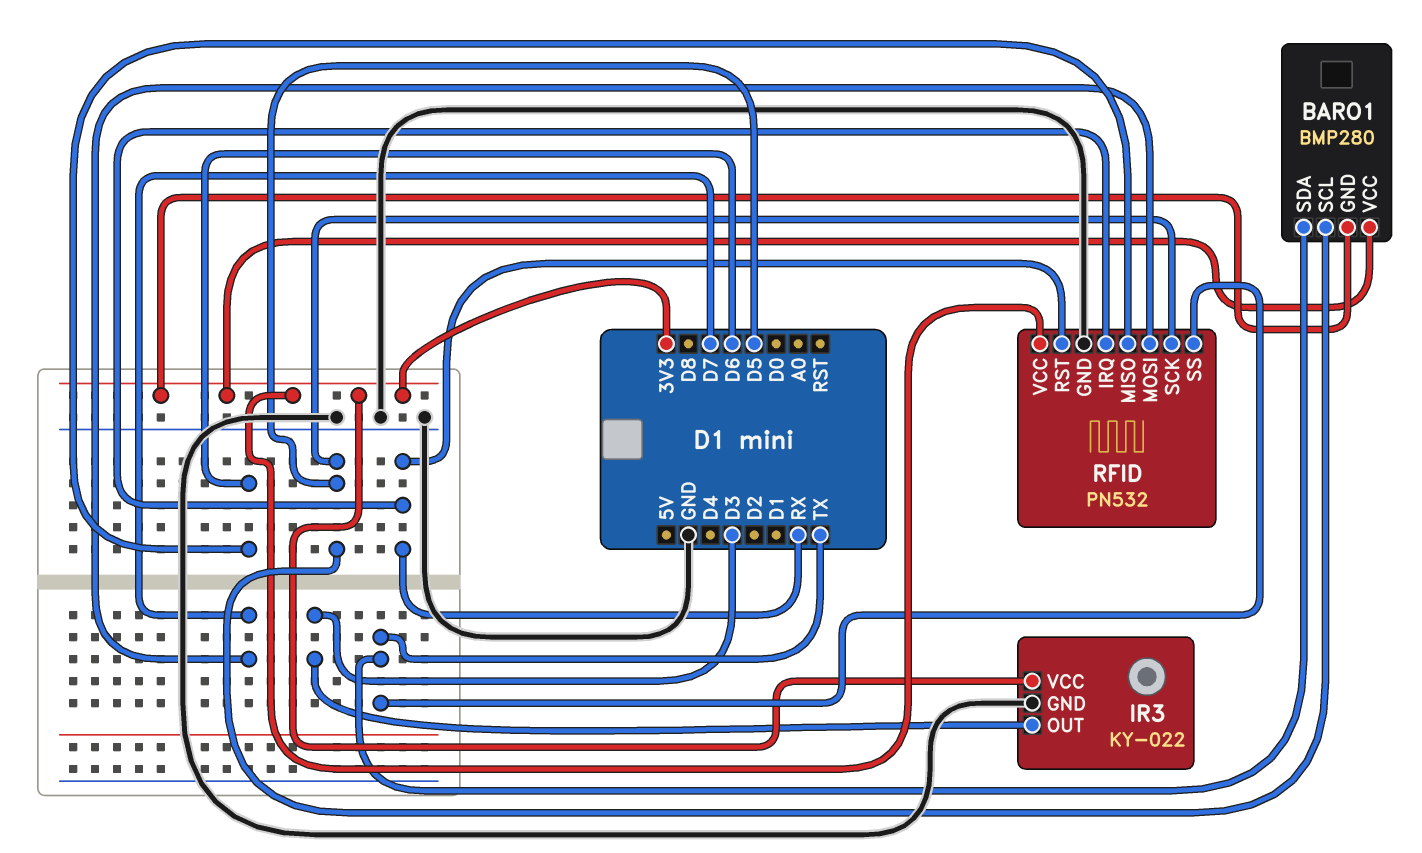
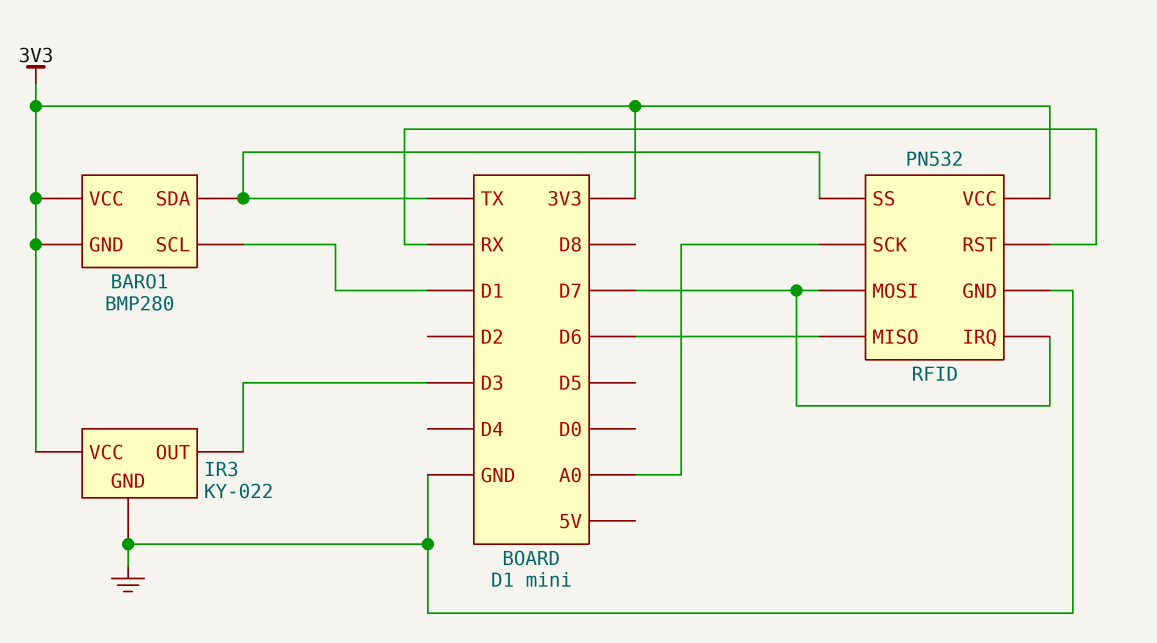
BARO1 pin SCL: D5 -> D1
RFID pin IRQ: RX -> D7
RFID pin SCK: D5 -> A0

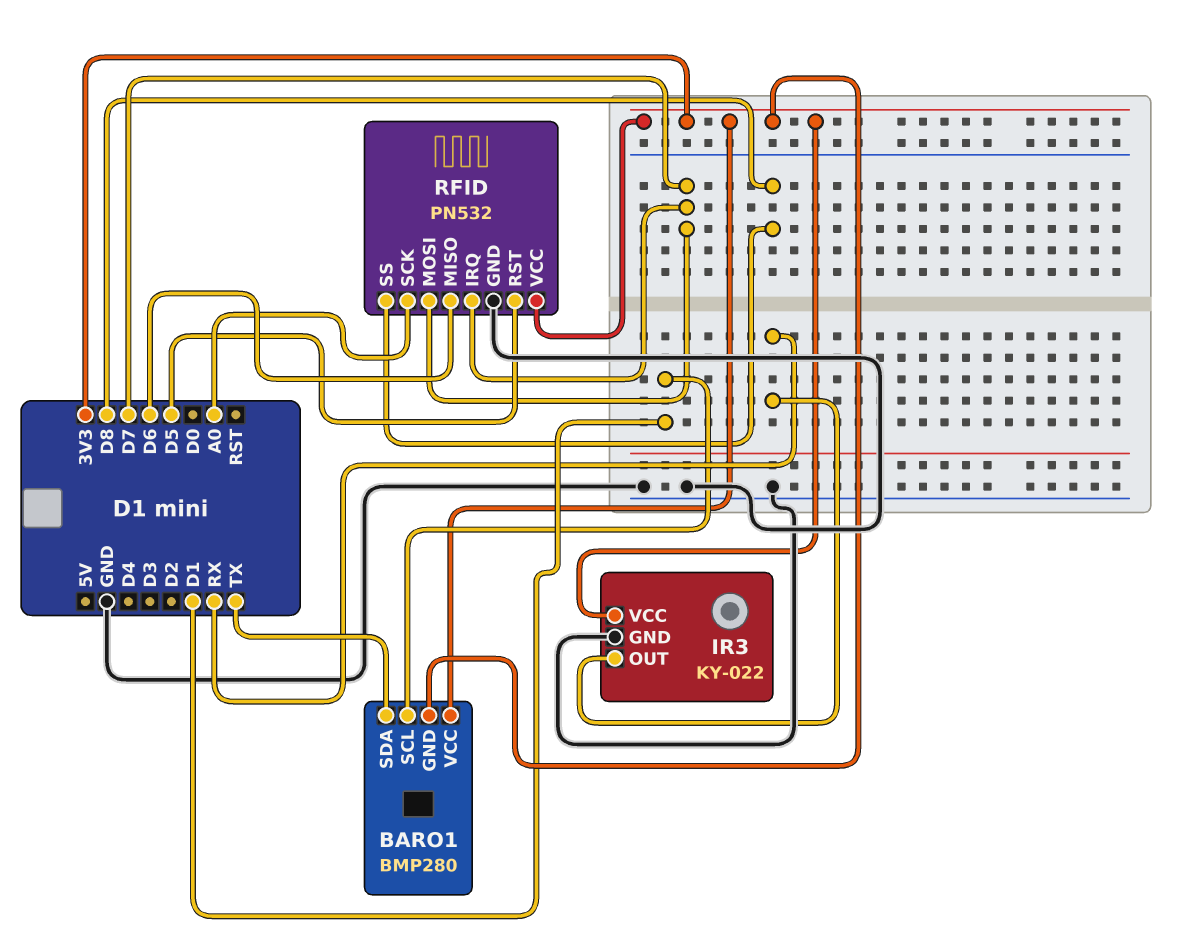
IR3 pin OUT: D3 -> RX
RFID pin RST: RX -> D5
RFID pin SS: TX -> D8

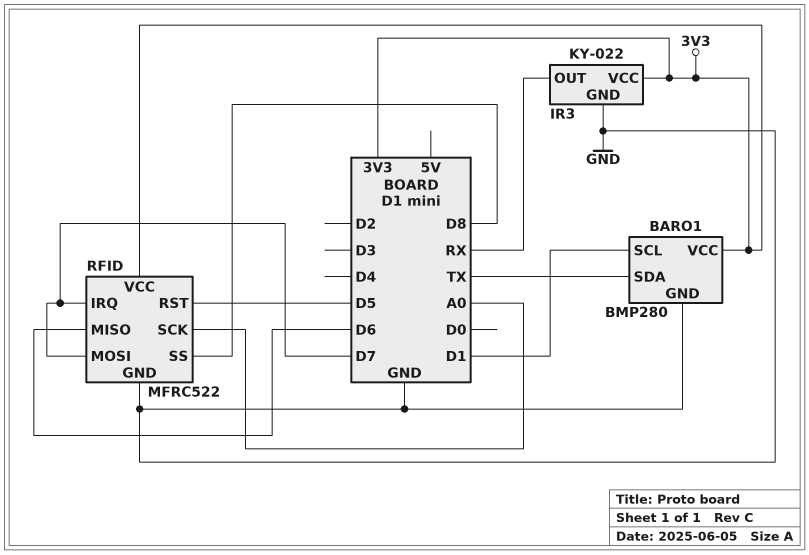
BARO1 pin GND: 3V3 -> GND
RFID: PN532 -> MFRC522

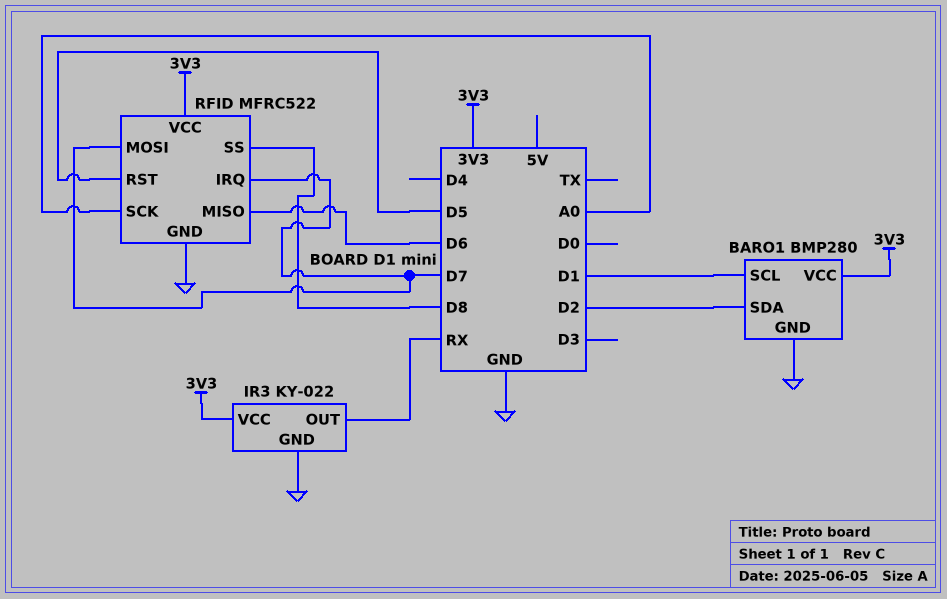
BARO1 pin SDA: TX -> D2

